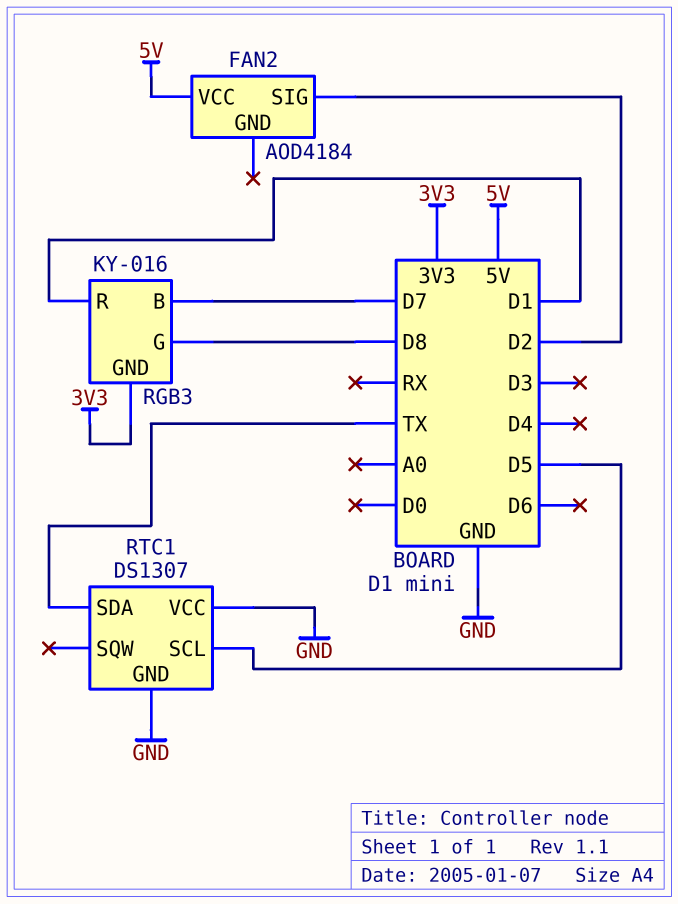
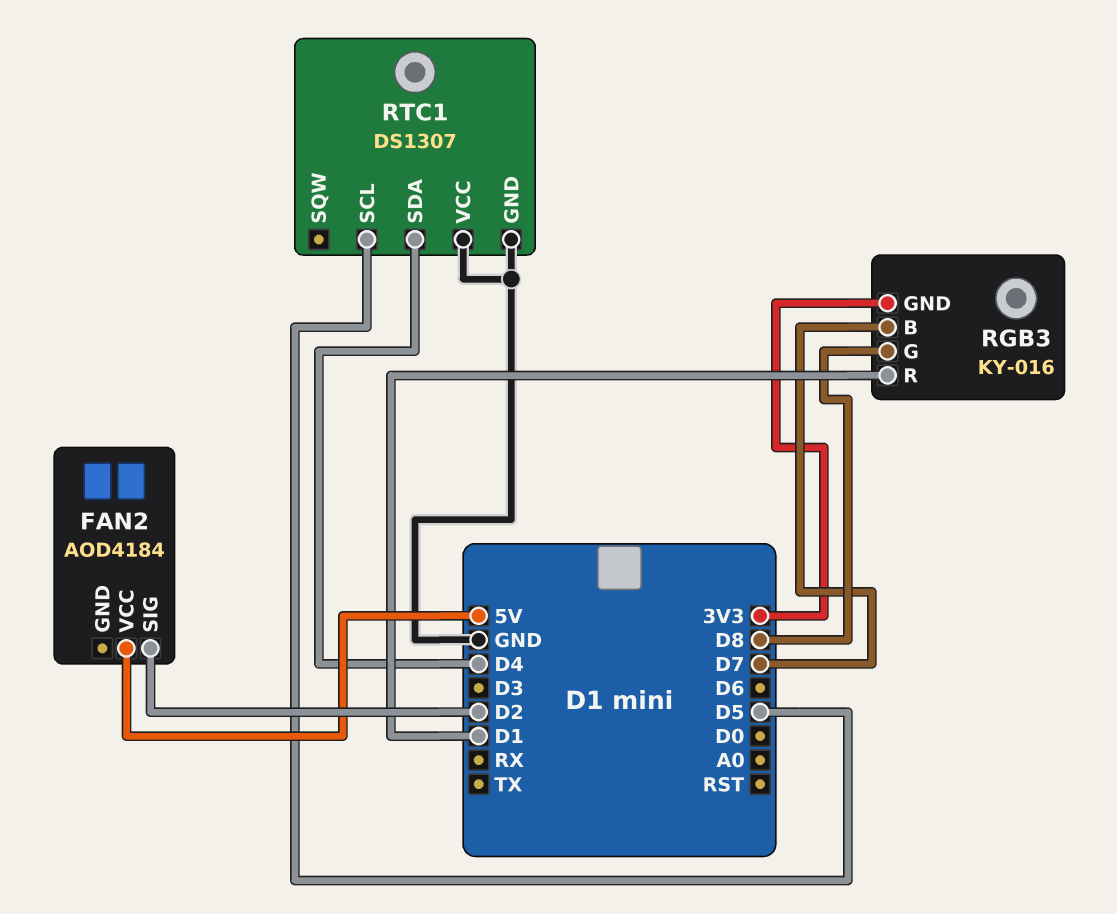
RTC1 pin SDA: TX -> D4

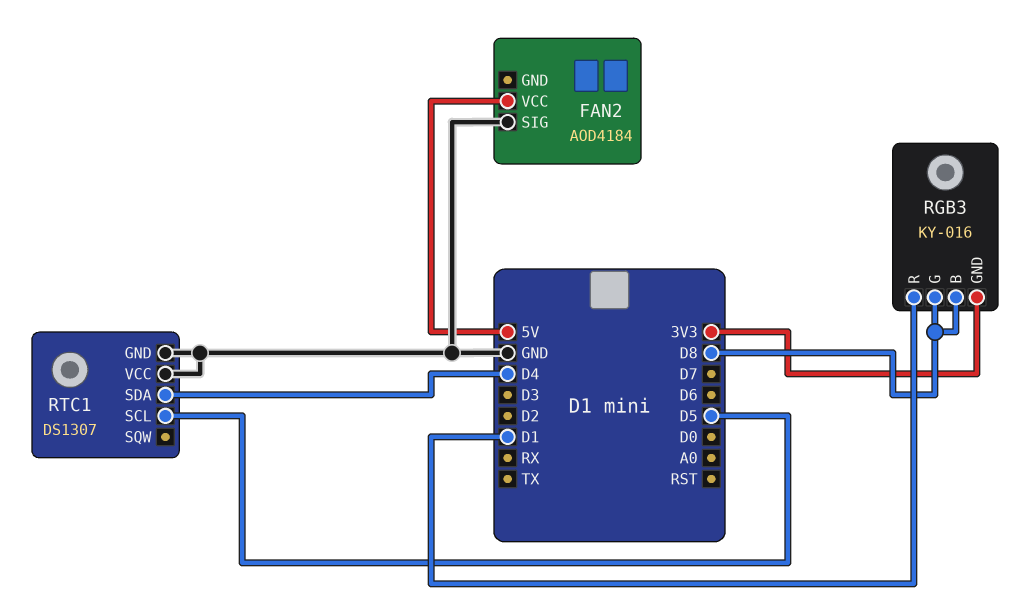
FAN2 pin SIG: D2 -> GND
RGB3 pin B: D7 -> D8

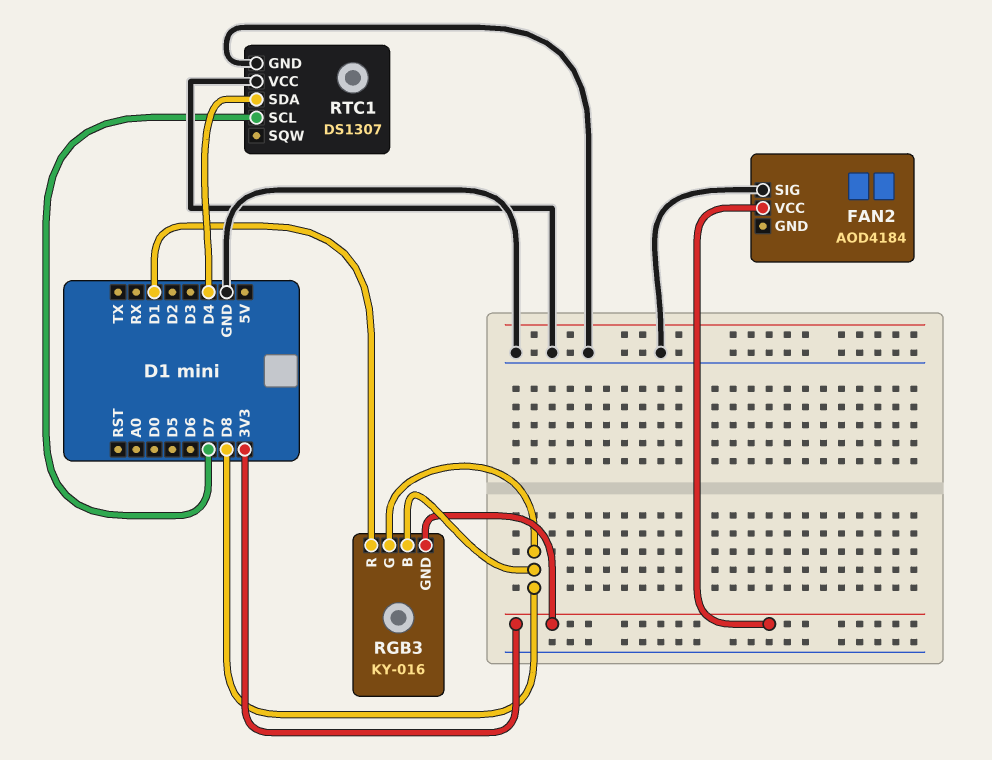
FAN2 pin VCC: 5V -> 3V3
RTC1 pin SCL: D5 -> D7

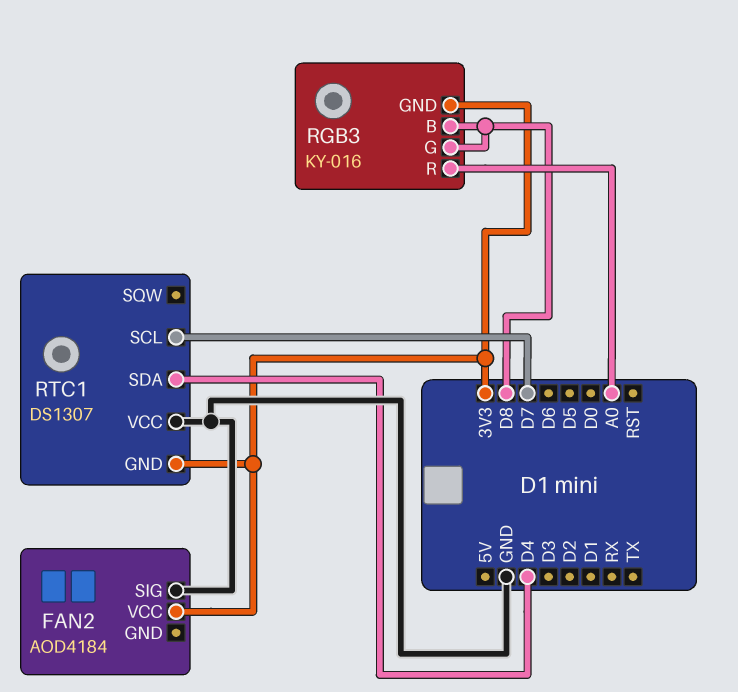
RGB3 pin R: D1 -> A0
RTC1 pin GND: GND -> 3V3

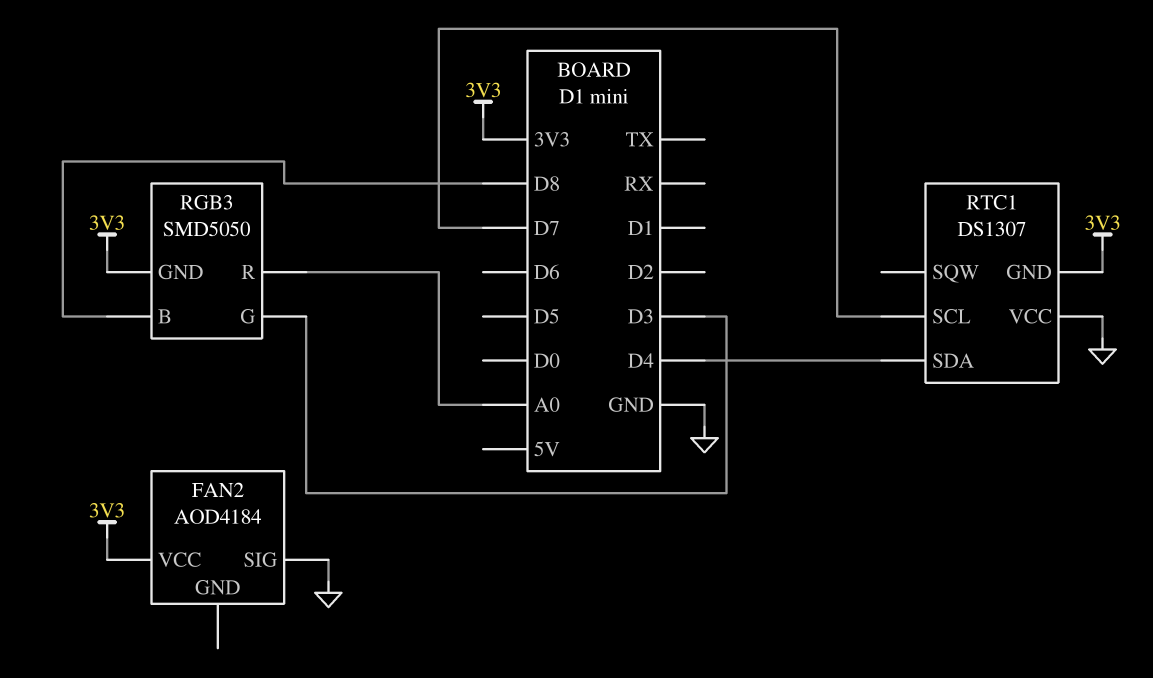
RGB3: KY-016 -> SMD5050
RGB3 pin G: D8 -> D3

